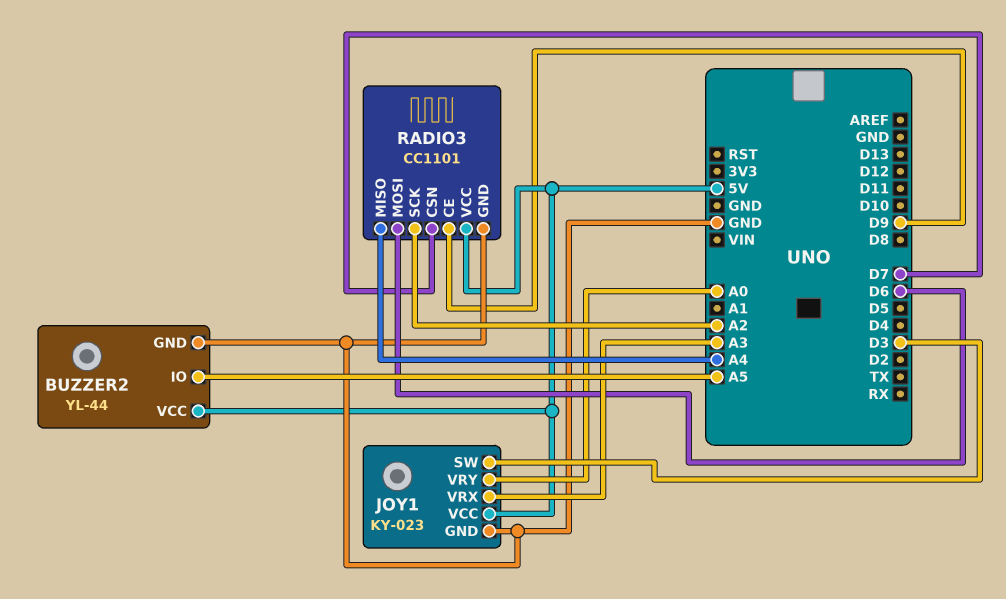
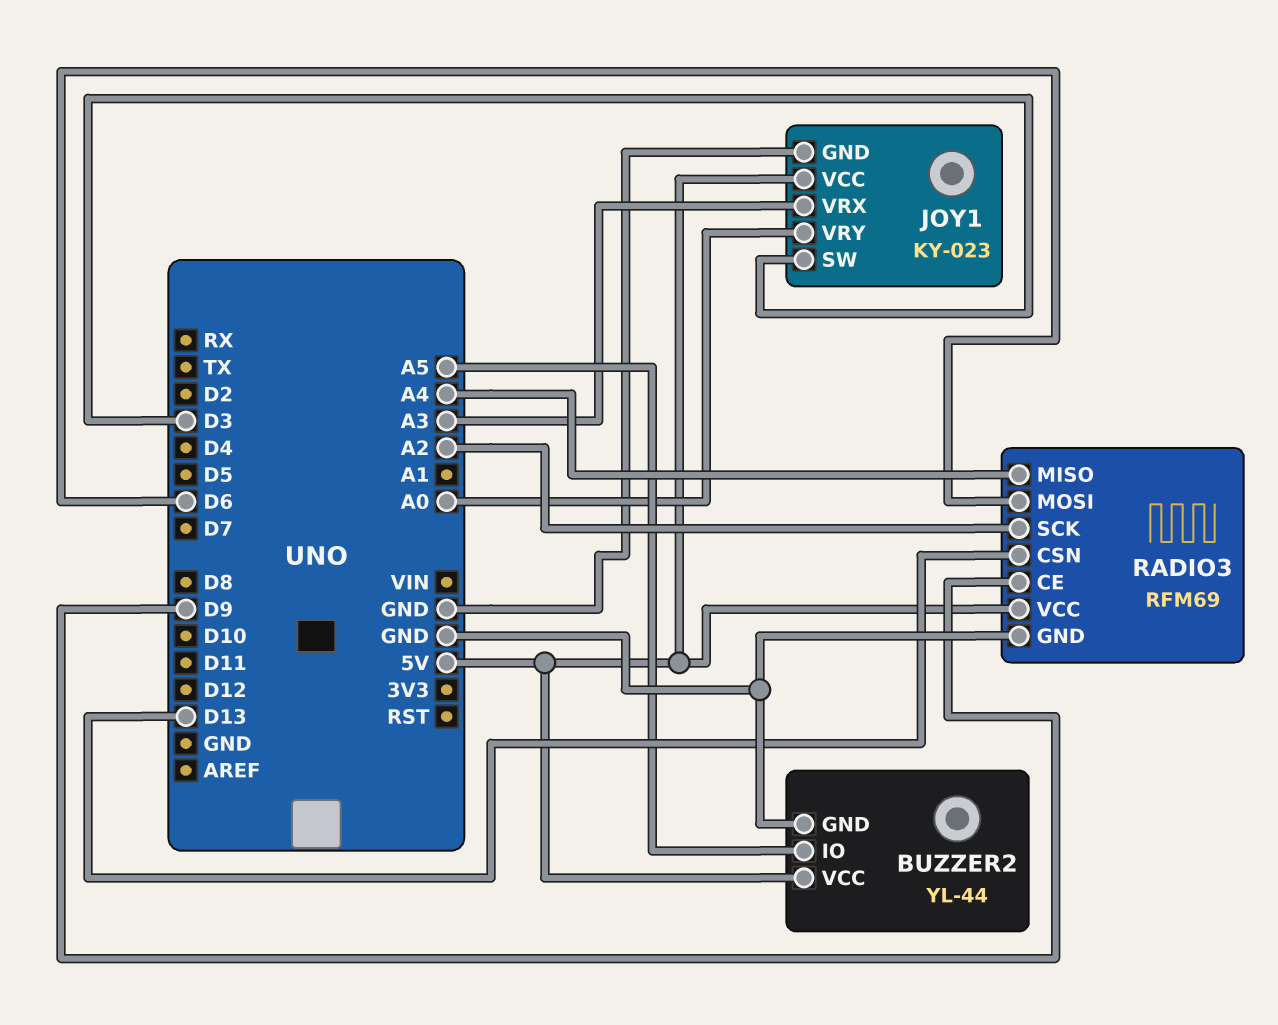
RADIO3: CC1101 -> RFM69
RADIO3 pin CSN: D7 -> D13

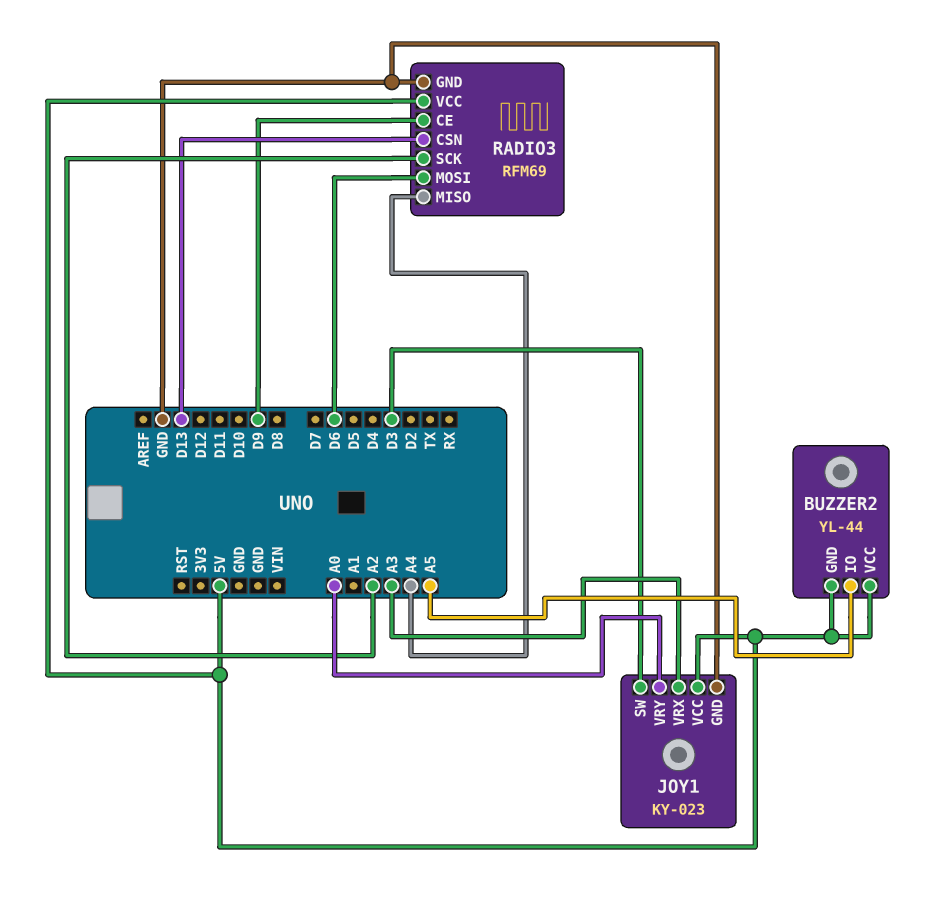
BUZZER2 pin GND: GND -> 5V

